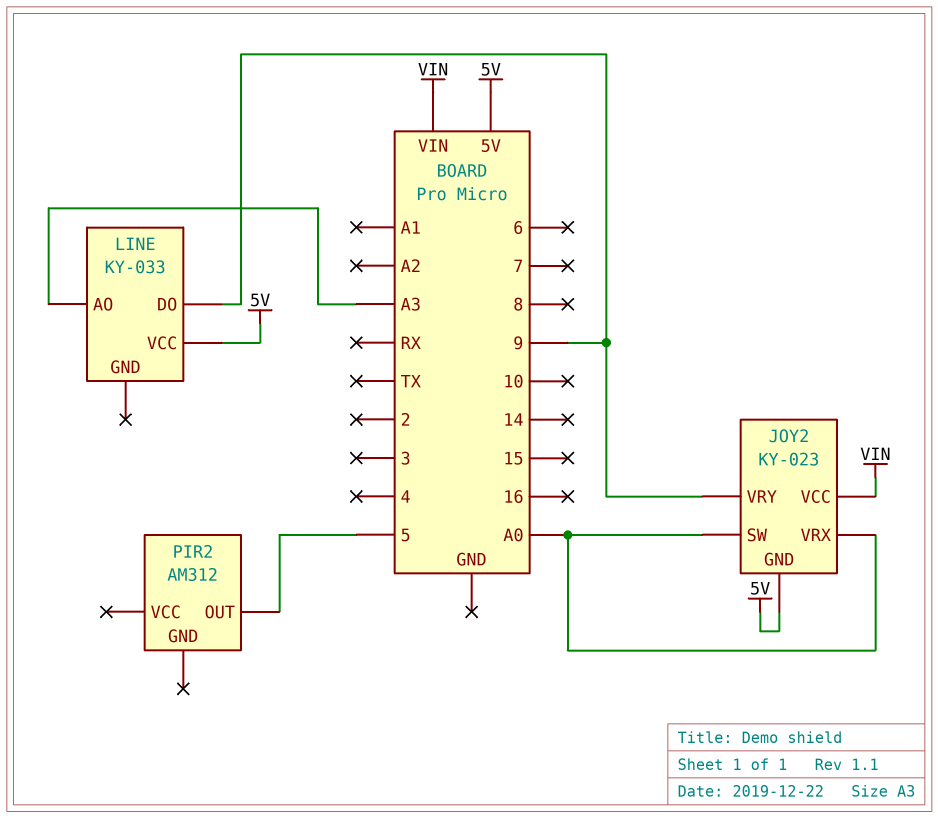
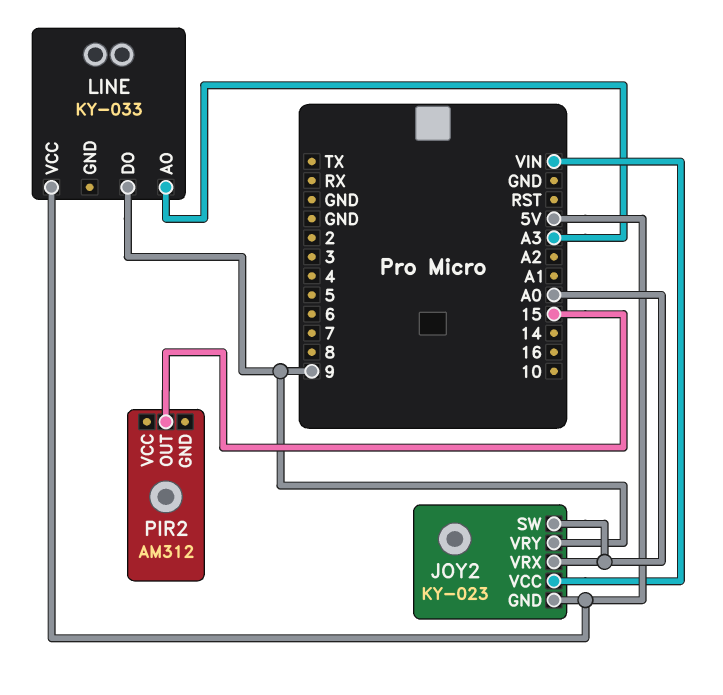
PIR2 pin OUT: 5 -> 15

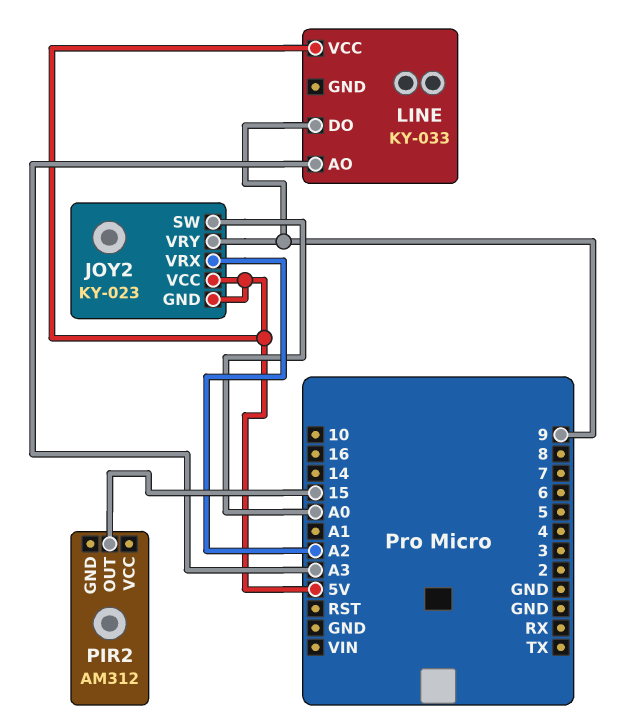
JOY2 pin VCC: VIN -> 5V
JOY2 pin VRX: A0 -> A2

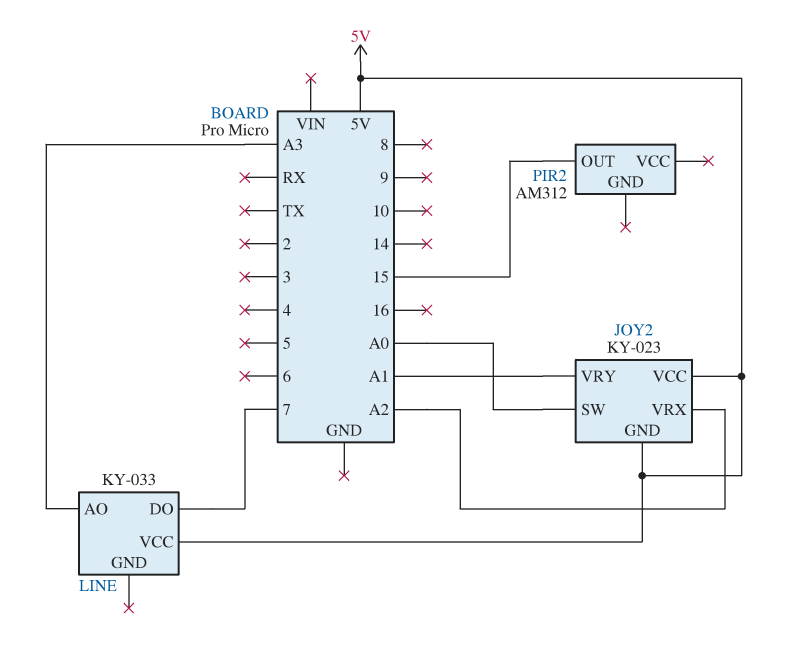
JOY2 pin VRY: 9 -> A1
LINE pin DO: 9 -> 7

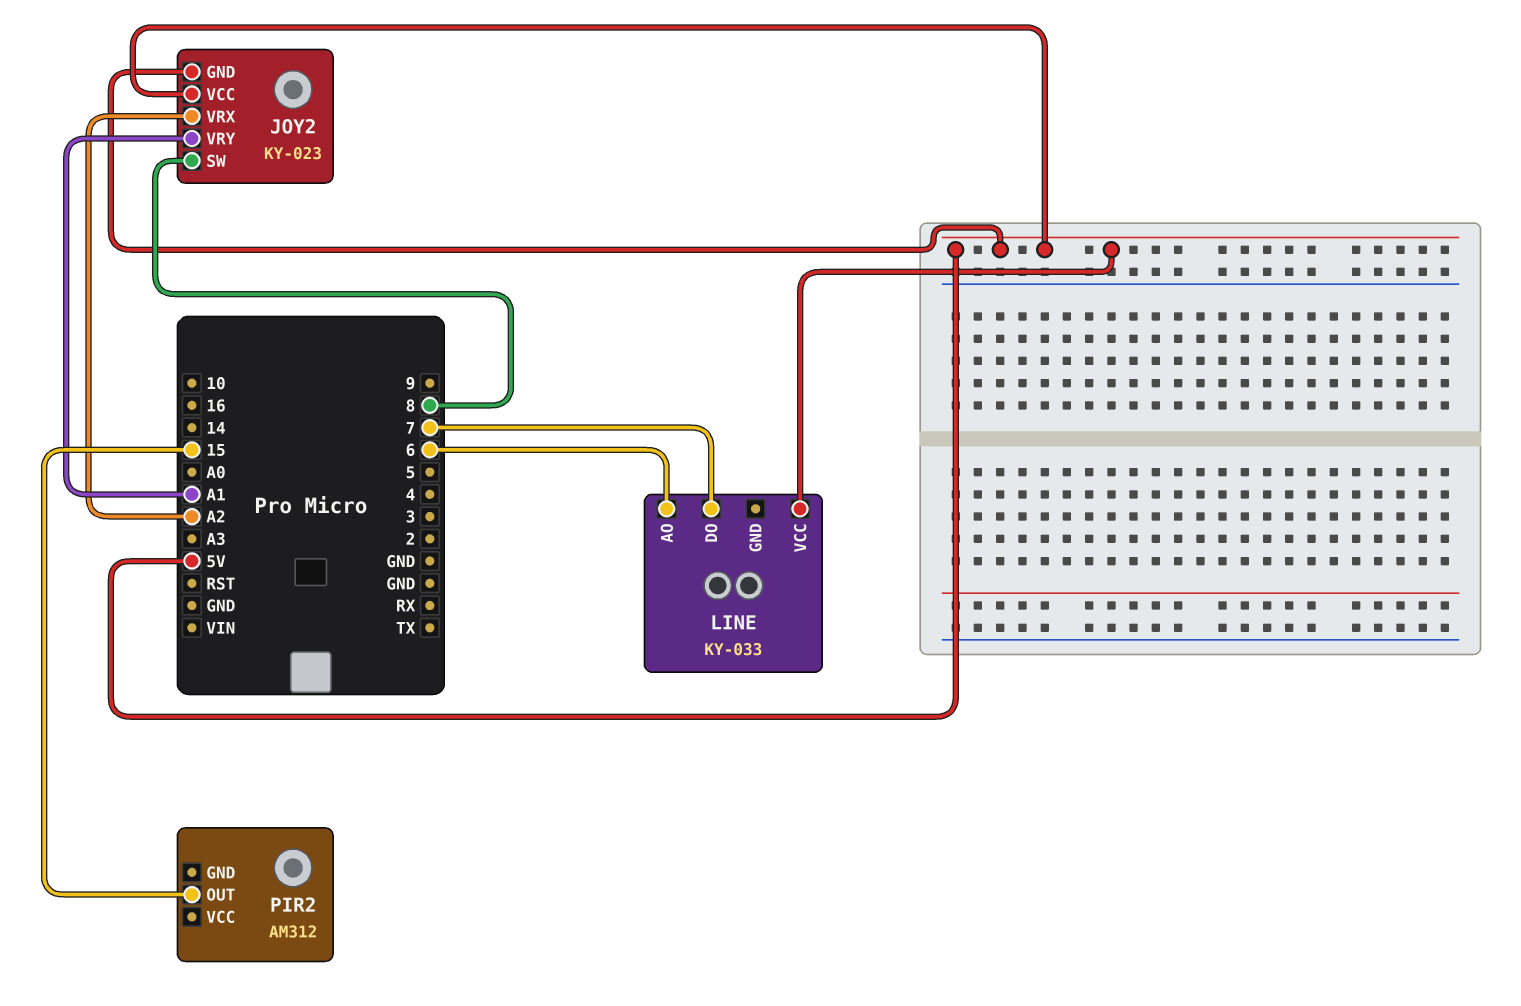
JOY2 pin SW: A0 -> 8
LINE pin AO: A3 -> 6

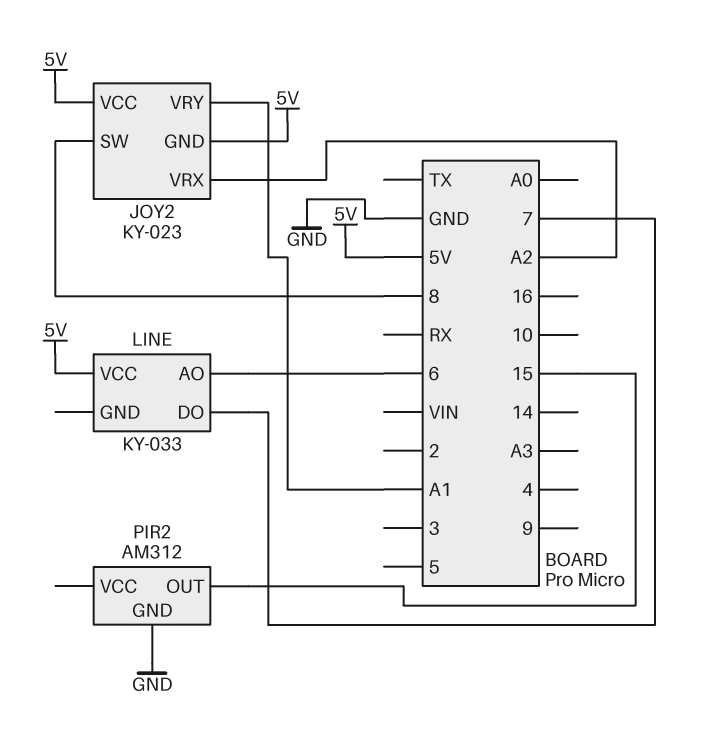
PIR2 pin GND: none -> GND

